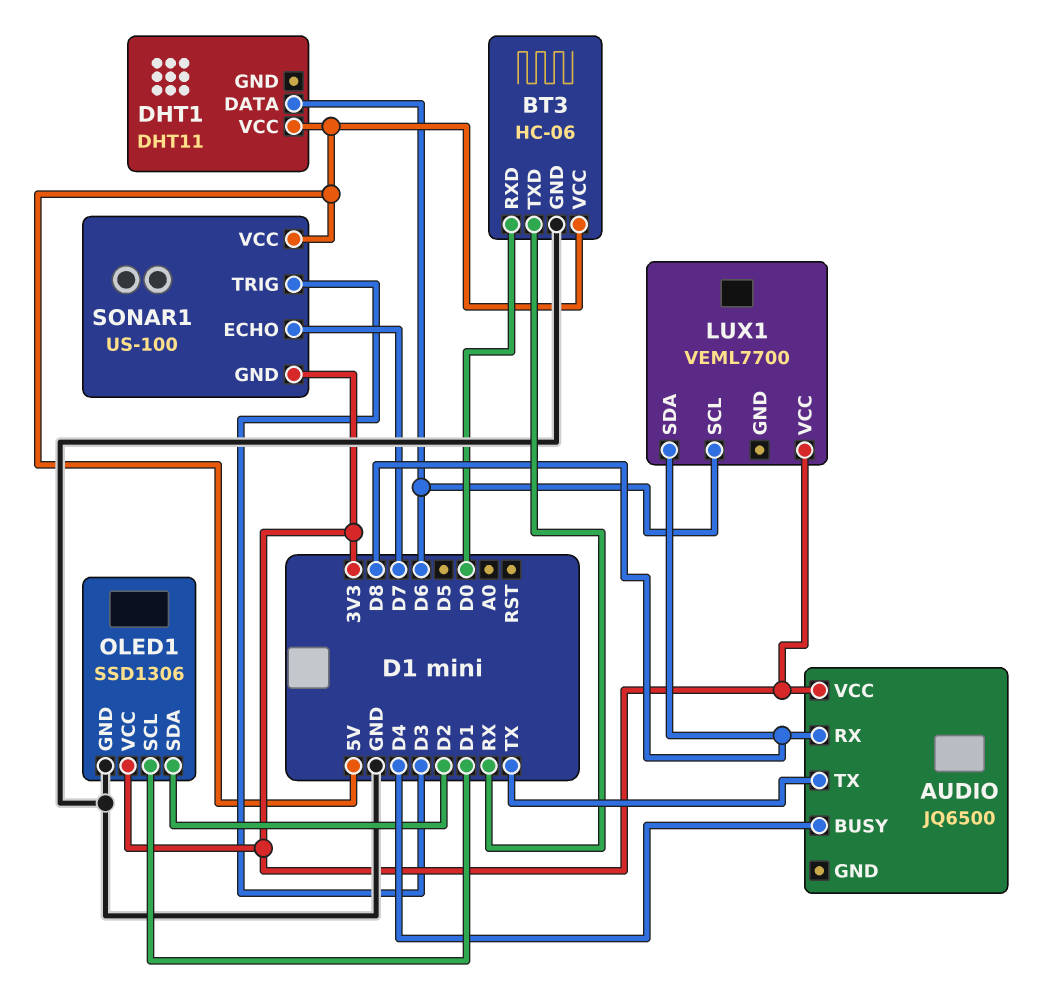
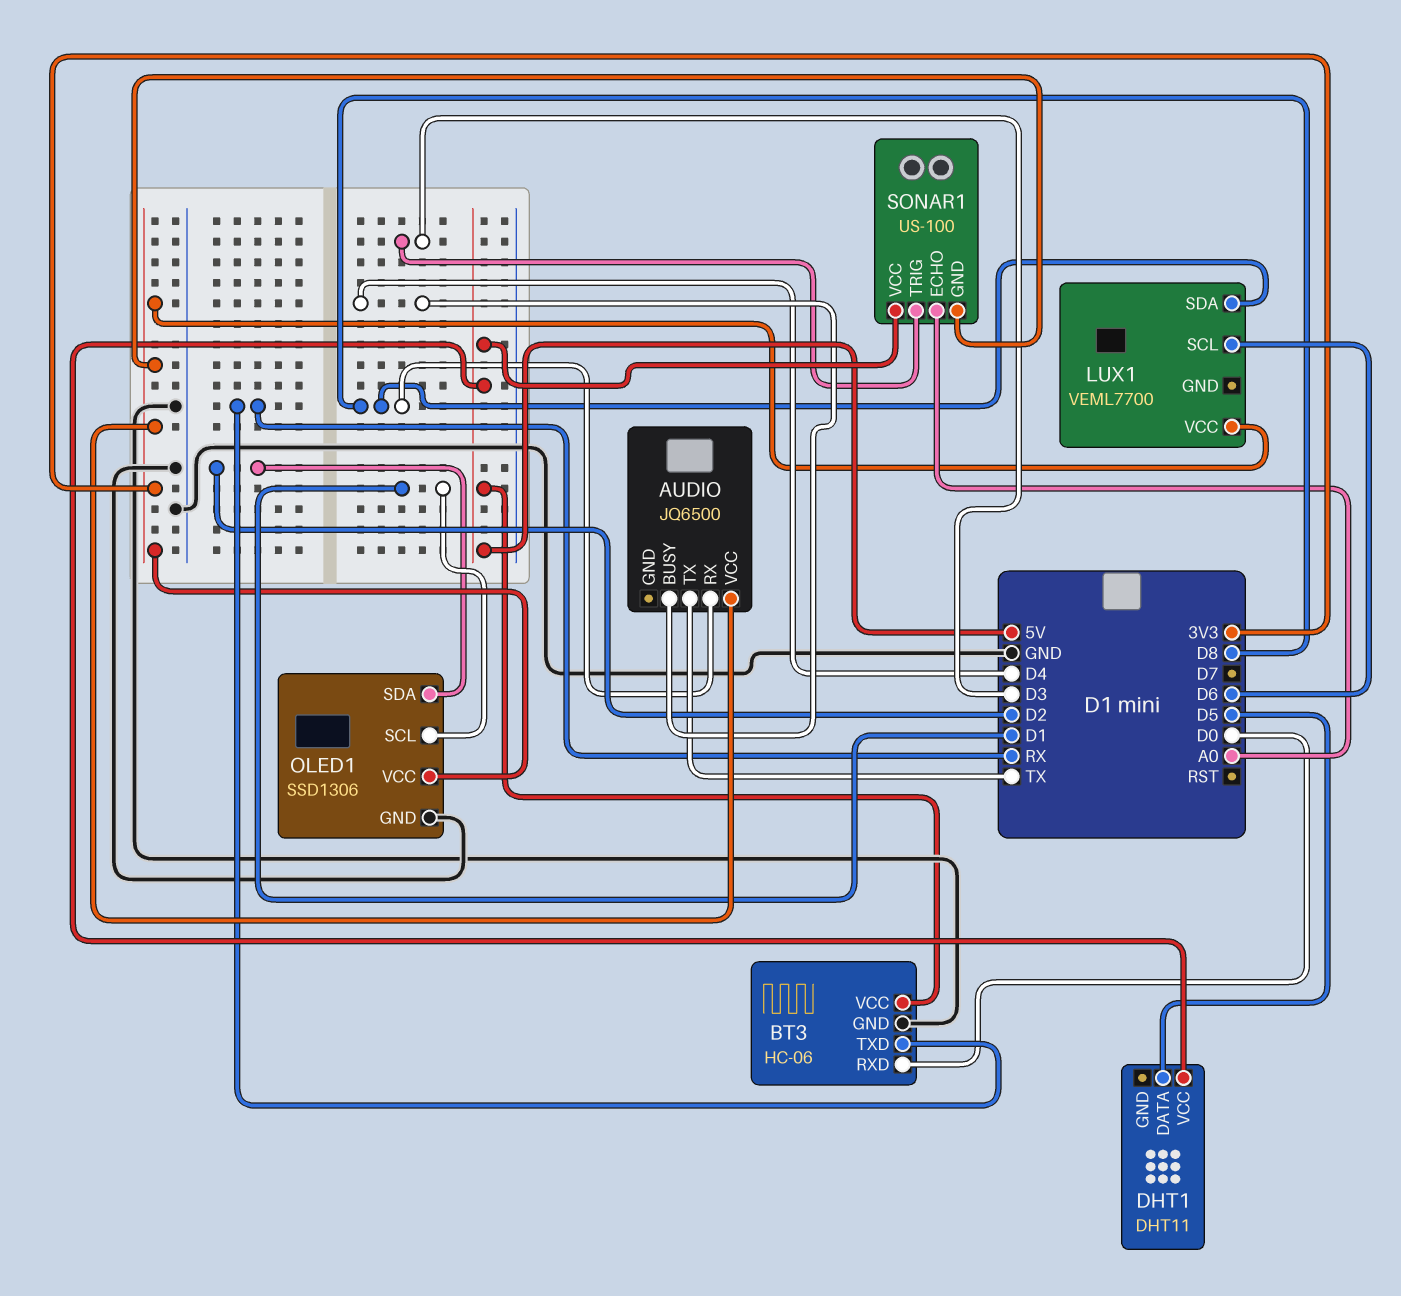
DHT1 pin DATA: D6 -> D5
SONAR1 pin ECHO: D7 -> A0

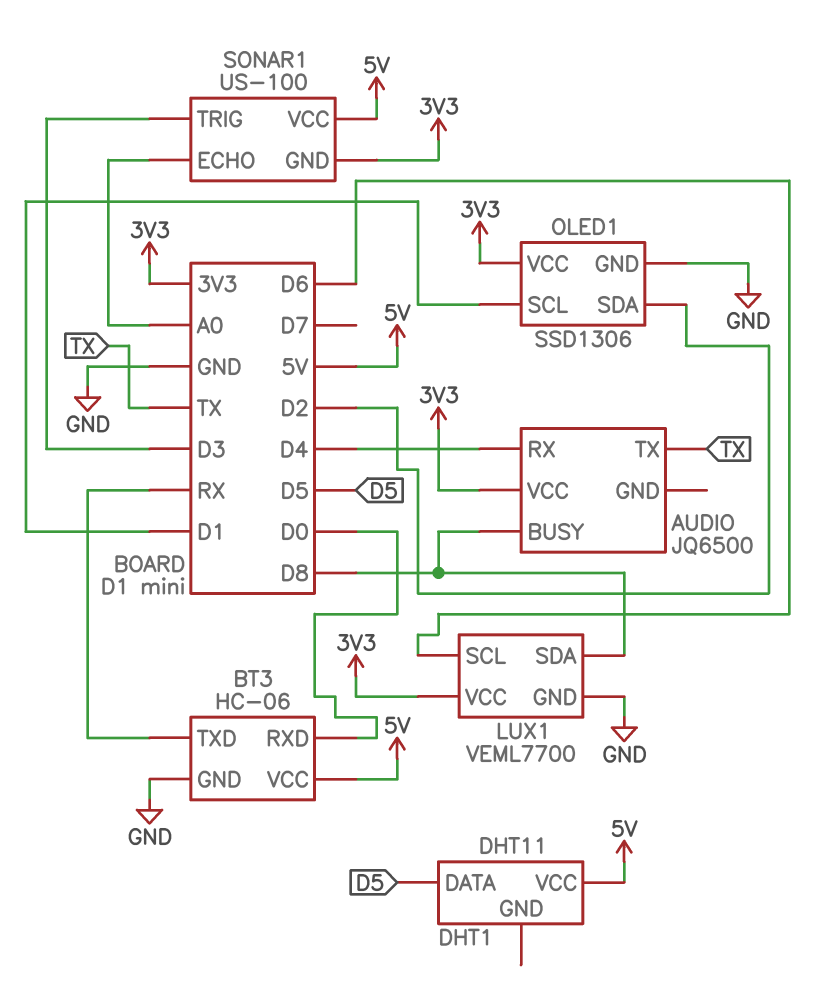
AUDIO pin BUSY: D4 -> D8
AUDIO pin RX: D8 -> D4
LUX1 pin GND: none -> GND

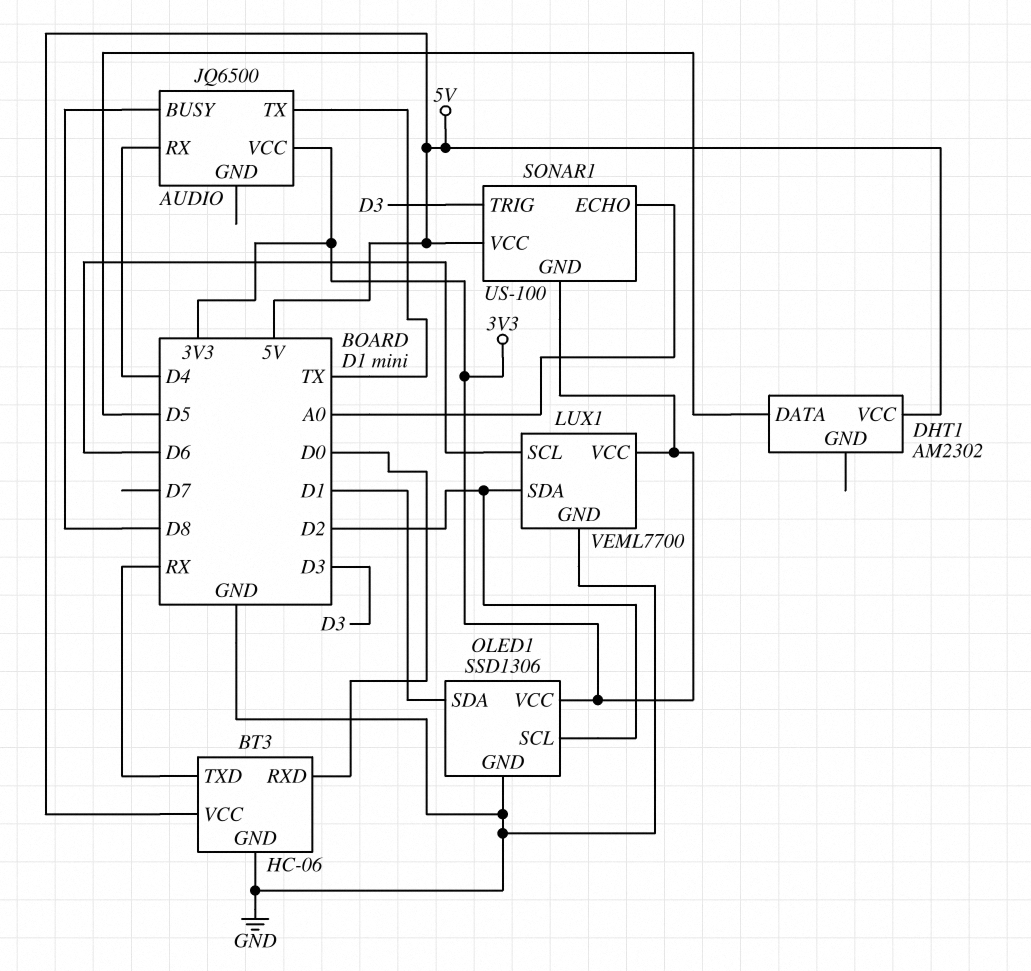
DHT1: DHT11 -> AM2302
LUX1 pin SDA: D8 -> D2
OLED1 pin SCL: D1 -> D2
OLED1 pin SDA: D2 -> D1

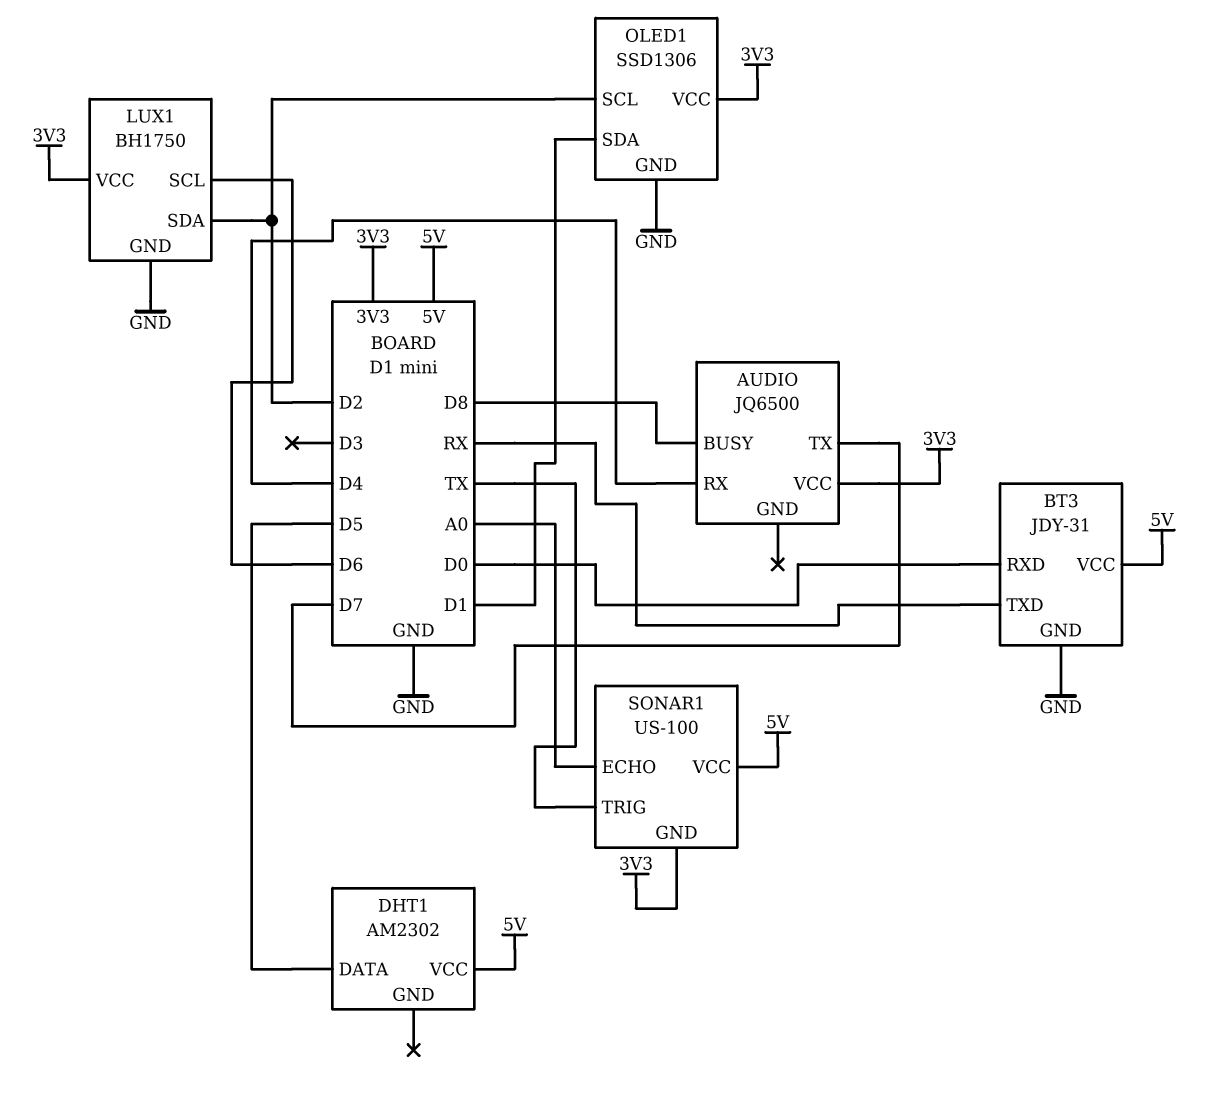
AUDIO pin TX: TX -> D7
BT3: HC-06 -> JDY-31
LUX1: VEML7700 -> BH1750
SONAR1 pin TRIG: D3 -> TX

